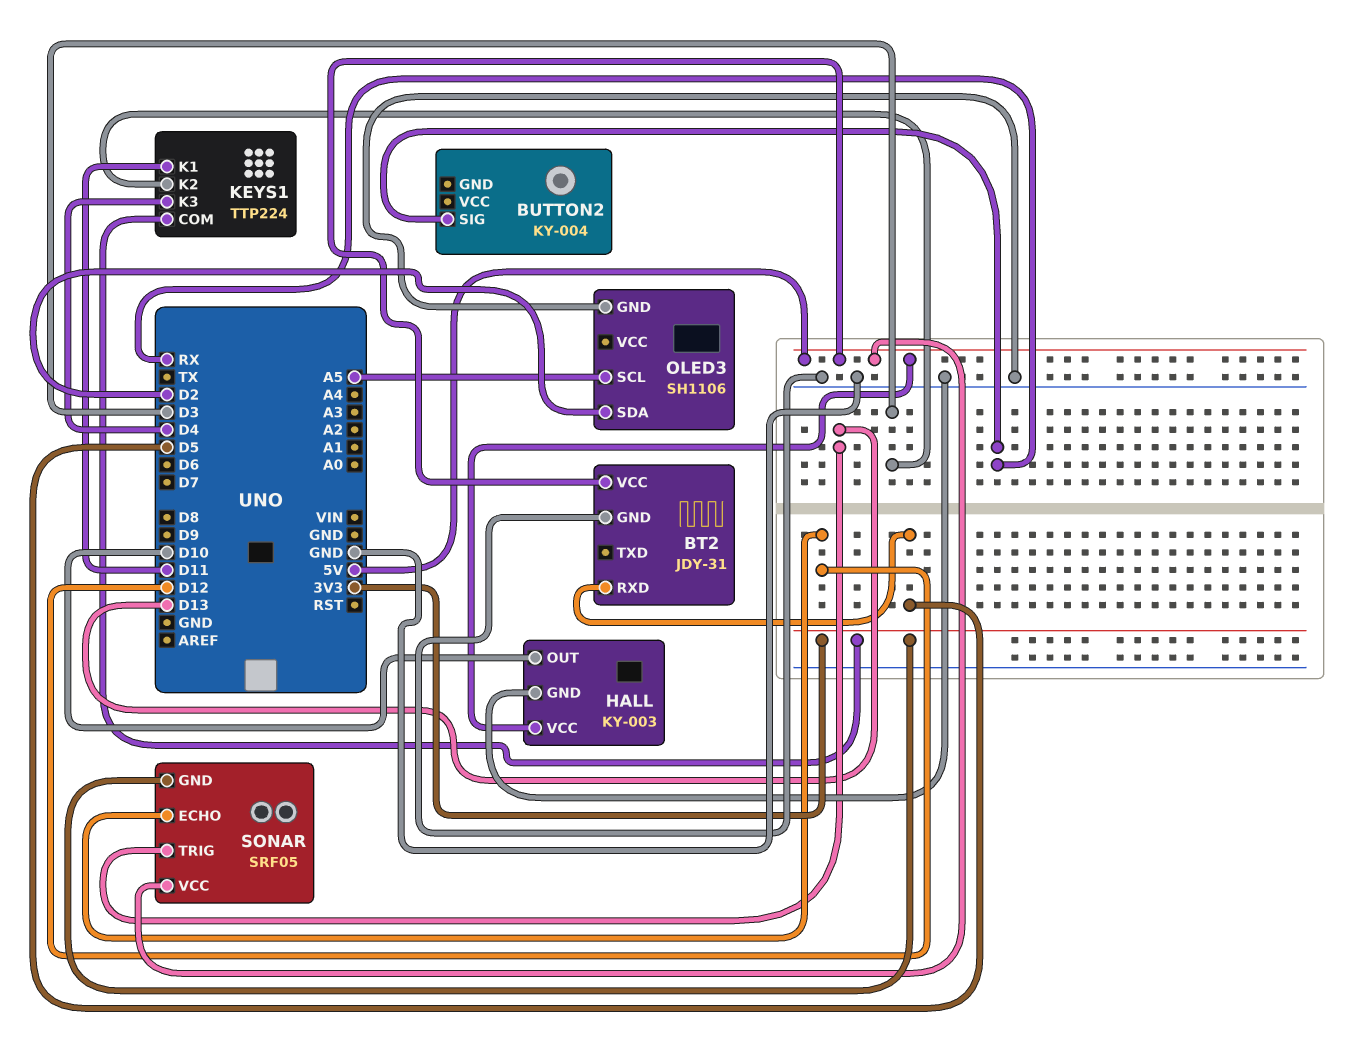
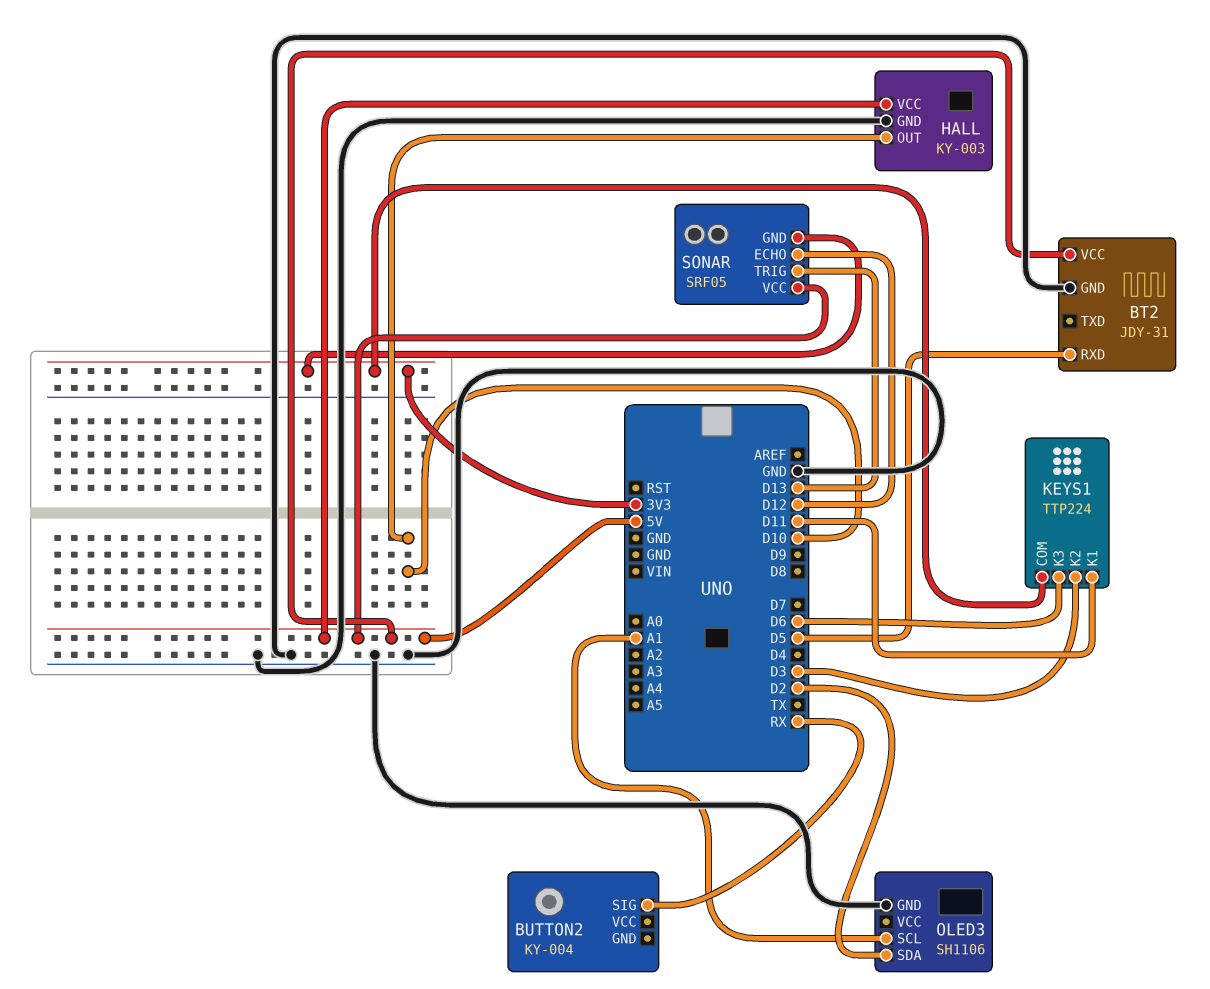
KEYS1 pin K3: D4 -> D6
OLED3 pin SCL: A5 -> A1

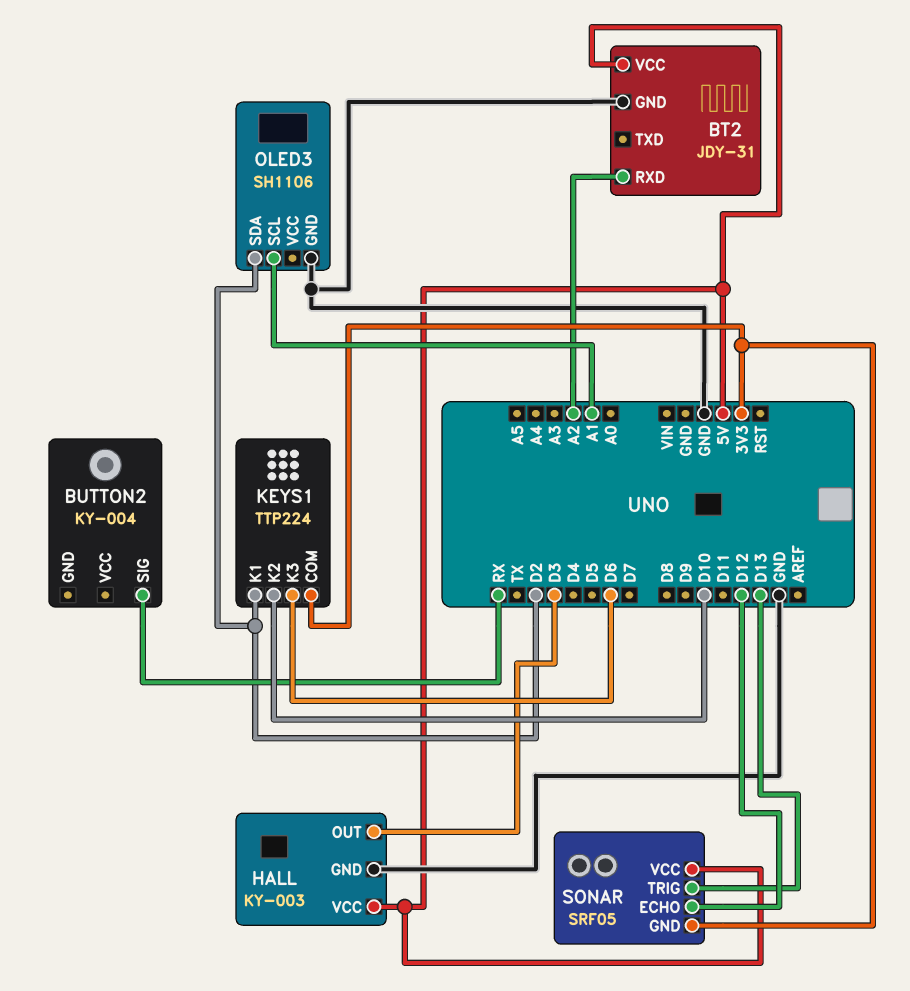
BT2 pin RXD: D5 -> A2
HALL pin OUT: D10 -> D3
KEYS1 pin K1: D11 -> D2
KEYS1 pin K2: D3 -> D10

